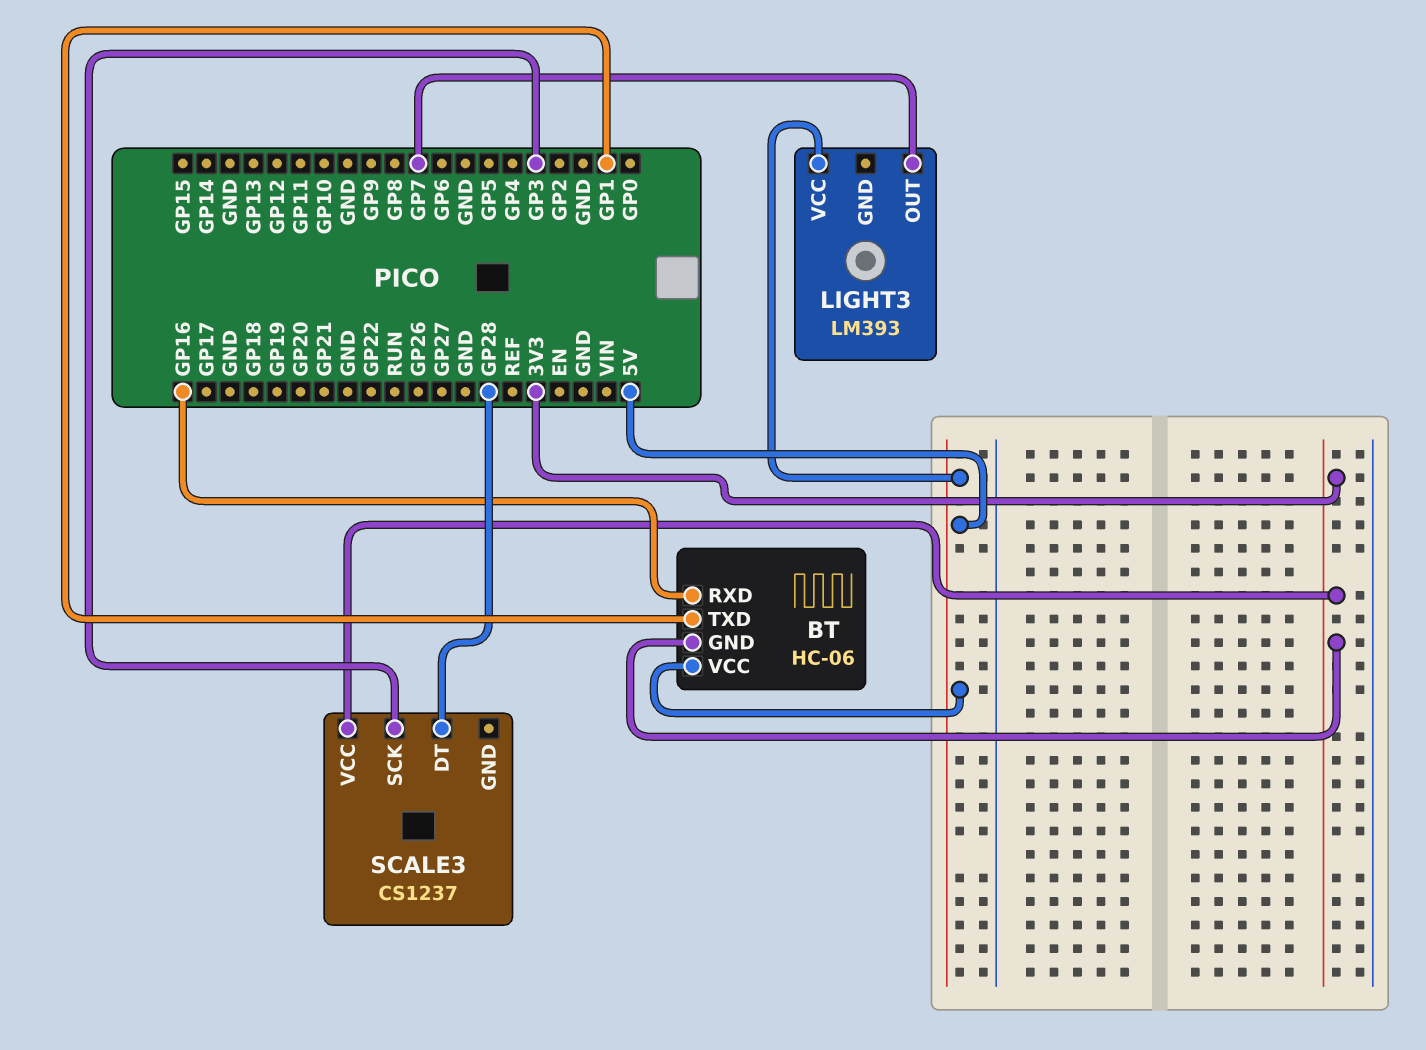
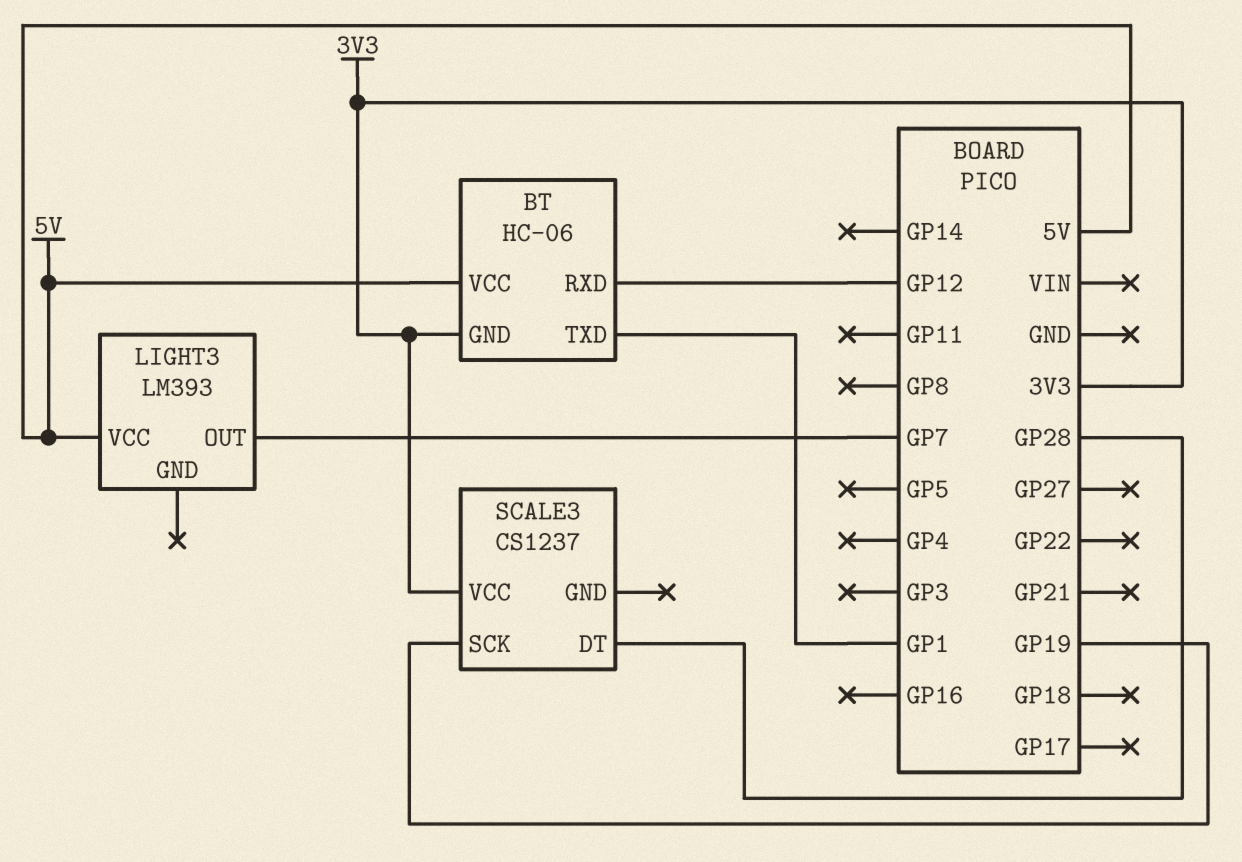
BT pin RXD: GP16 -> GP12
SCALE3 pin SCK: GP3 -> GP19

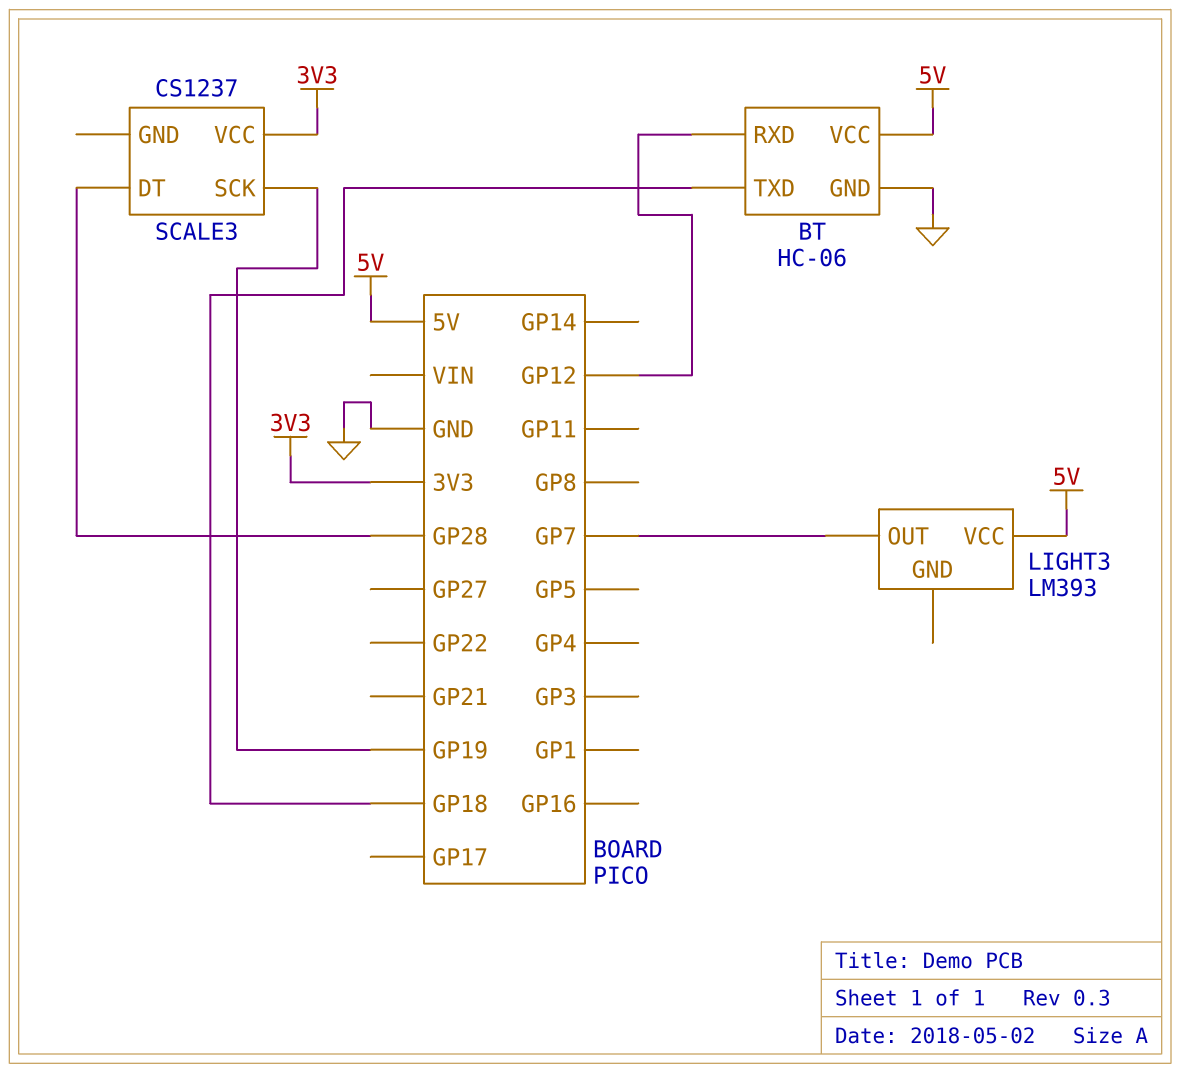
BT pin GND: 3V3 -> GND
BT pin TXD: GP1 -> GP18

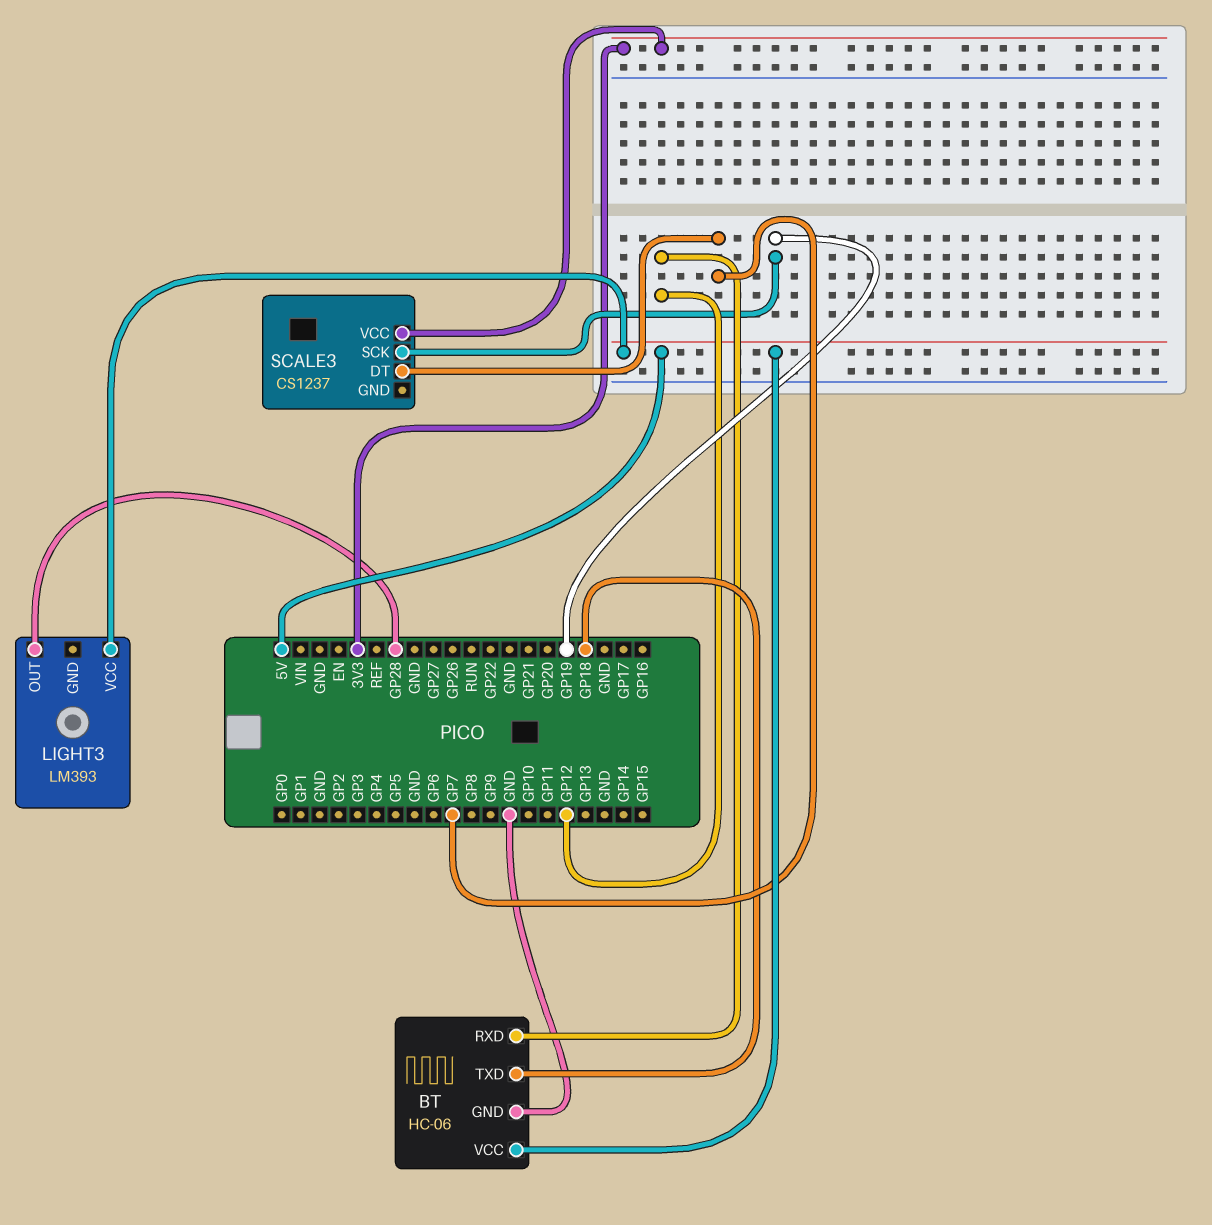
LIGHT3 pin OUT: GP7 -> GP28
SCALE3 pin DT: GP28 -> GP7

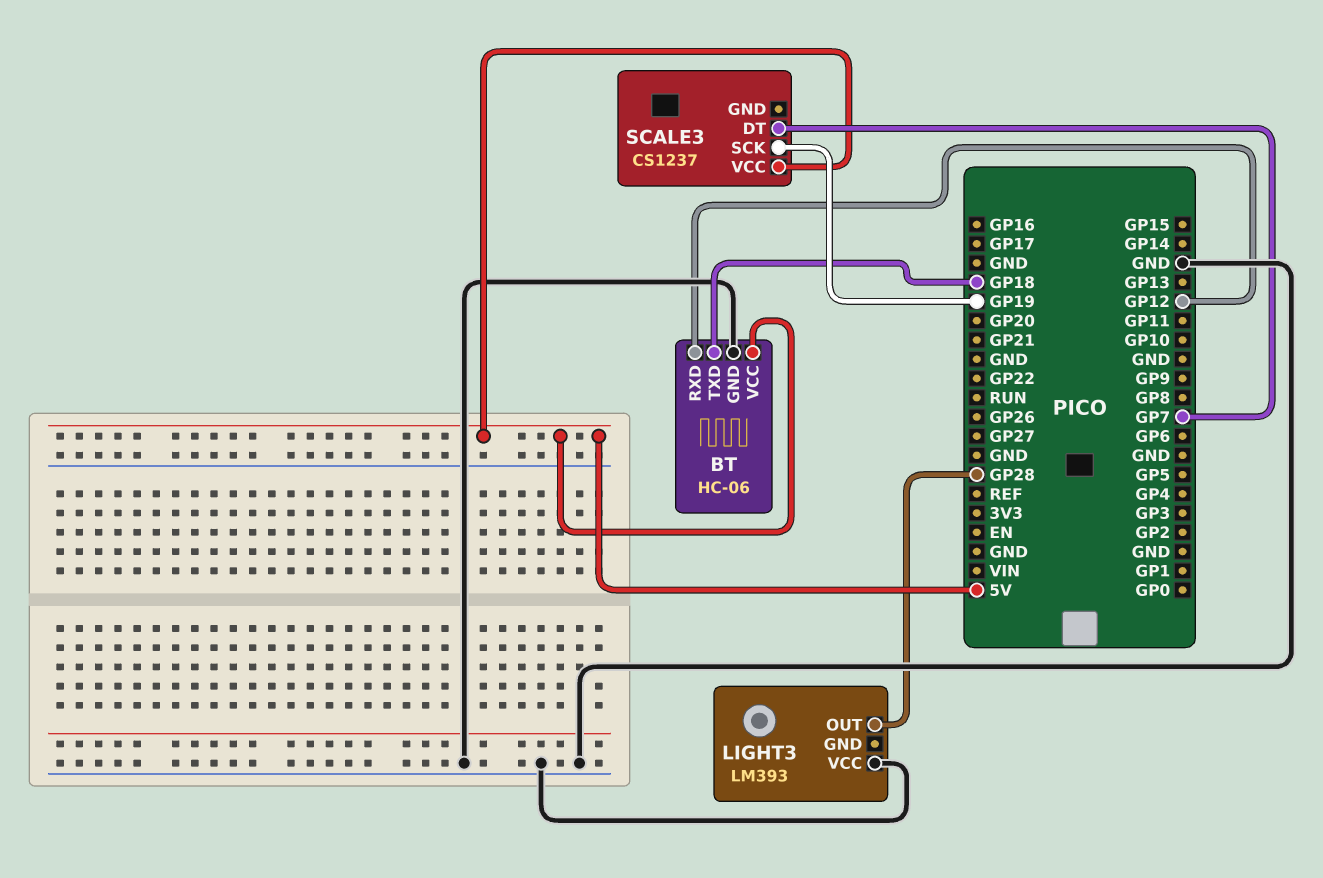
LIGHT3 pin VCC: 5V -> GND
SCALE3 pin VCC: 3V3 -> 5V

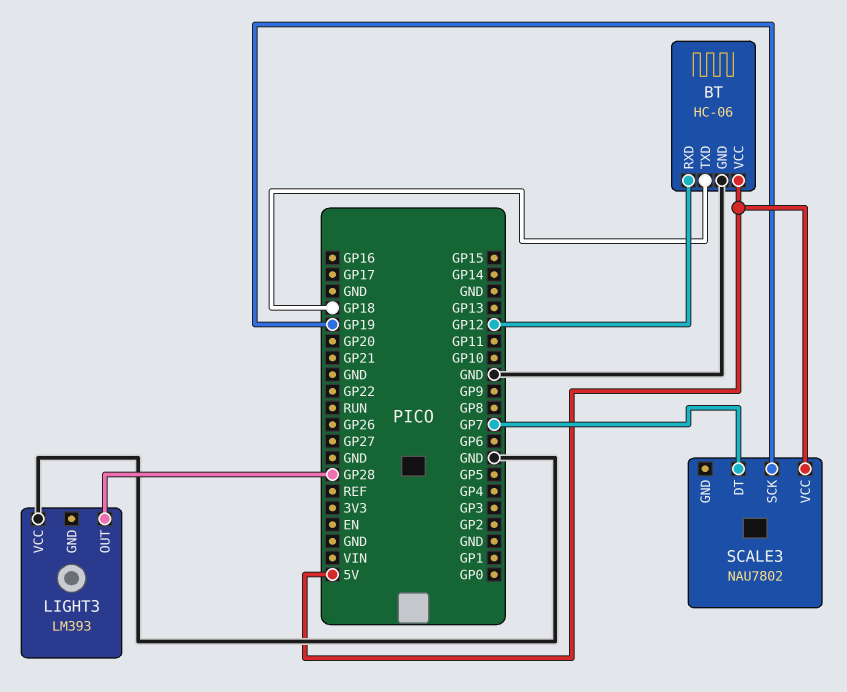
SCALE3: CS1237 -> NAU7802

